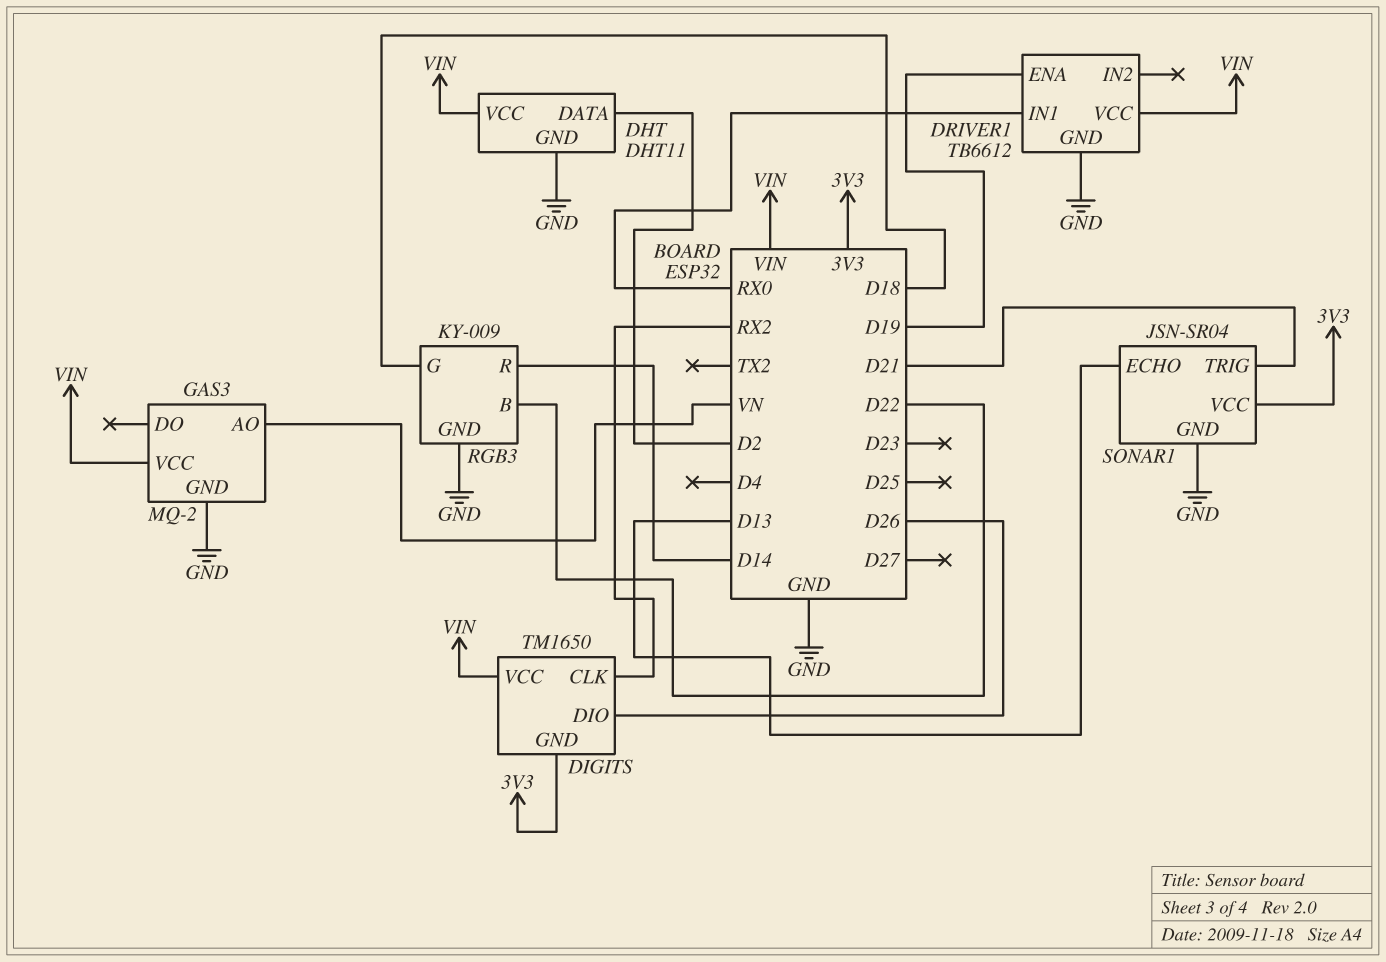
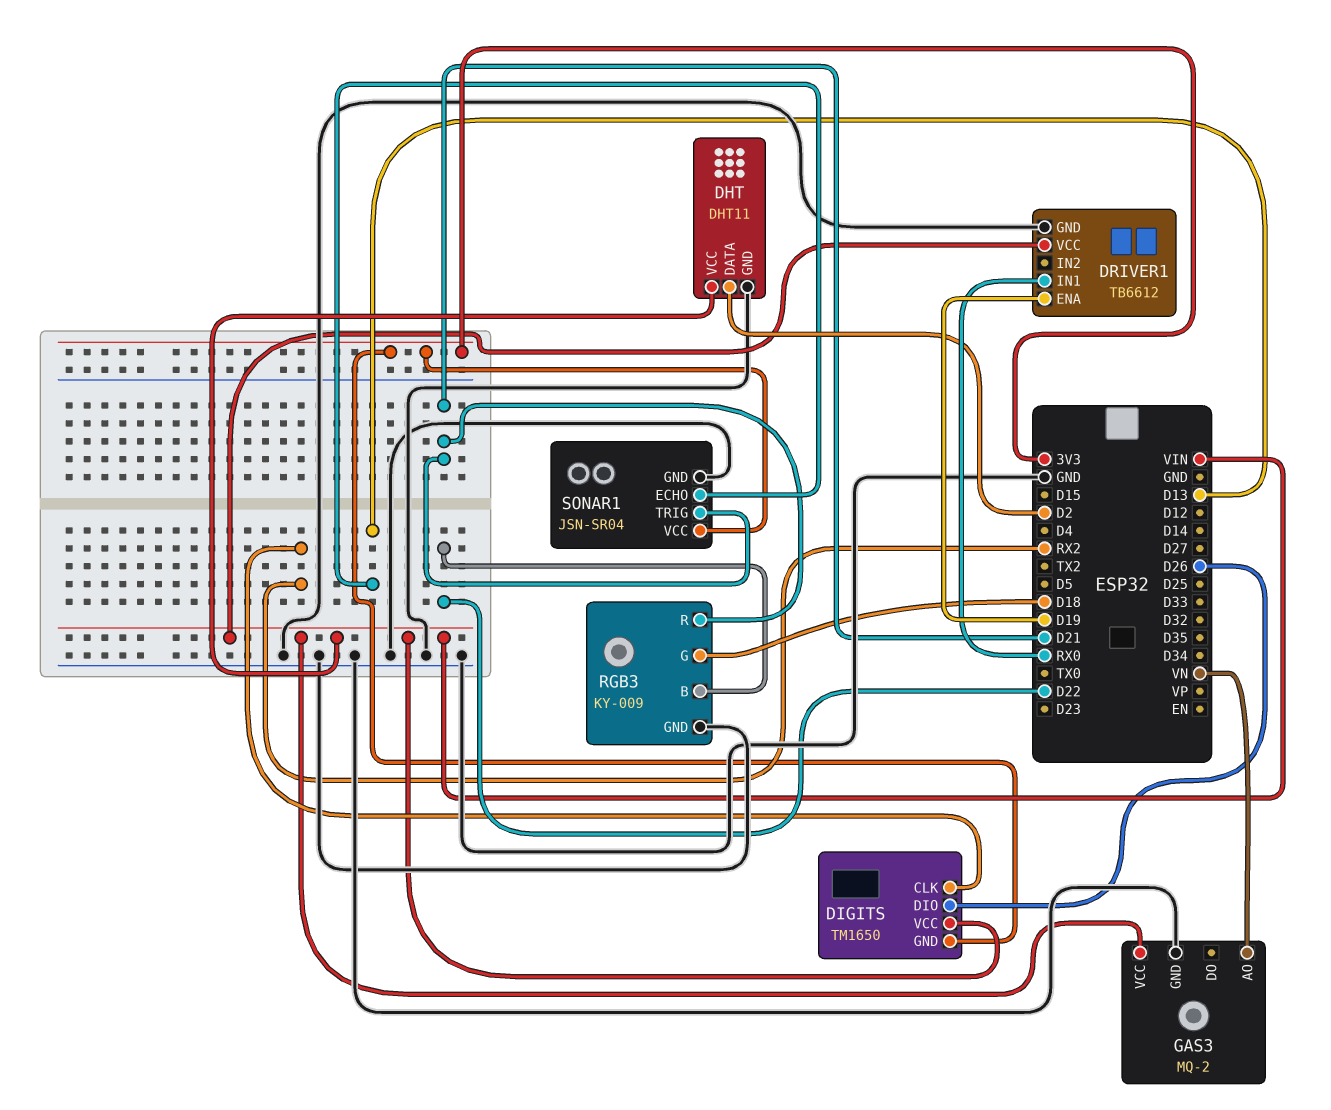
RGB3 pin R: D14 -> D21

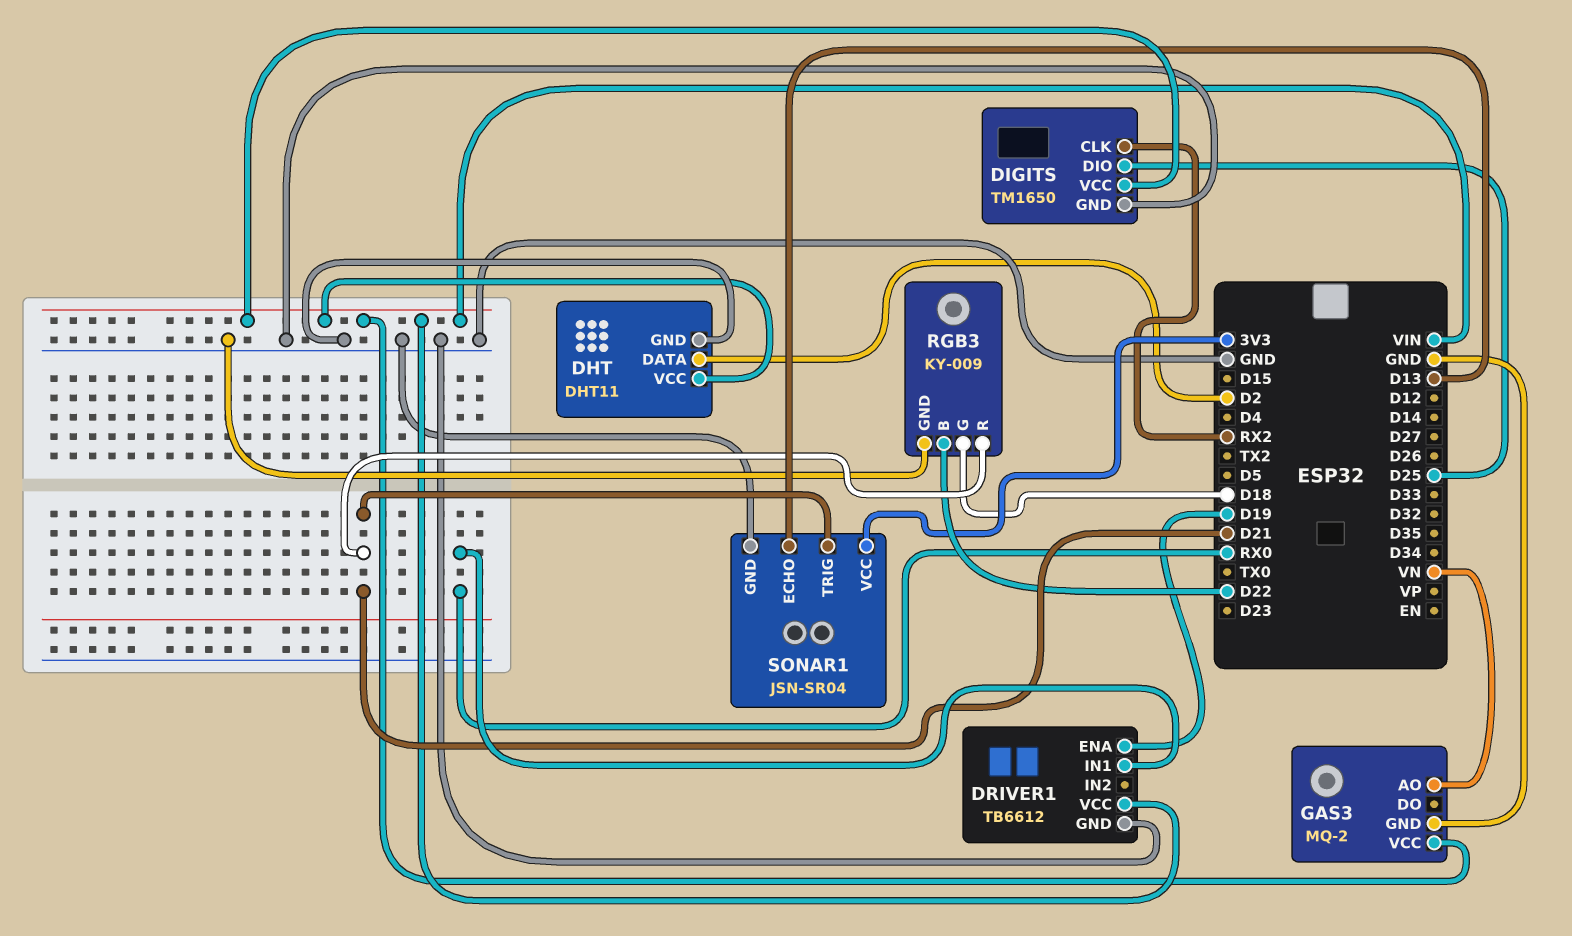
DIGITS pin DIO: D26 -> D25
DIGITS pin GND: 3V3 -> GND

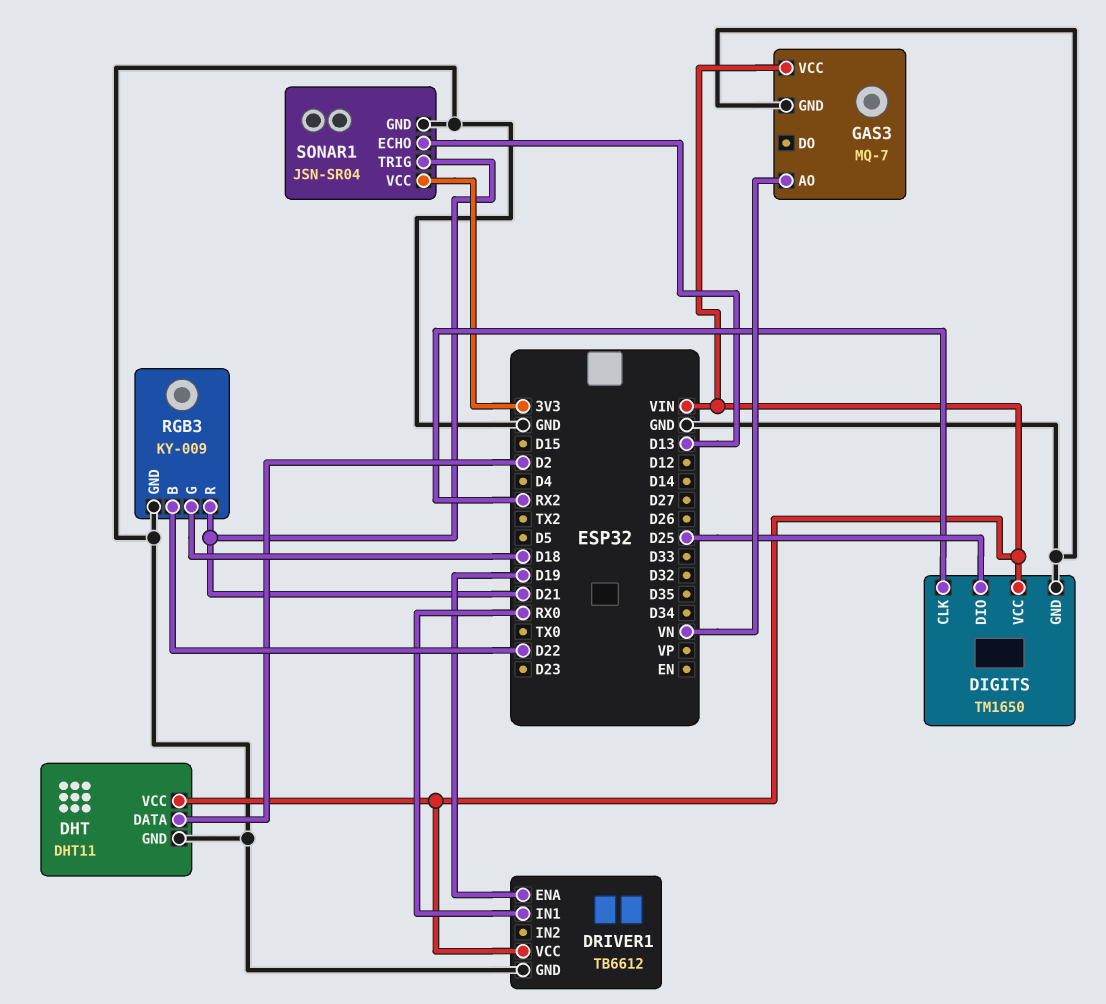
GAS3: MQ-2 -> MQ-7

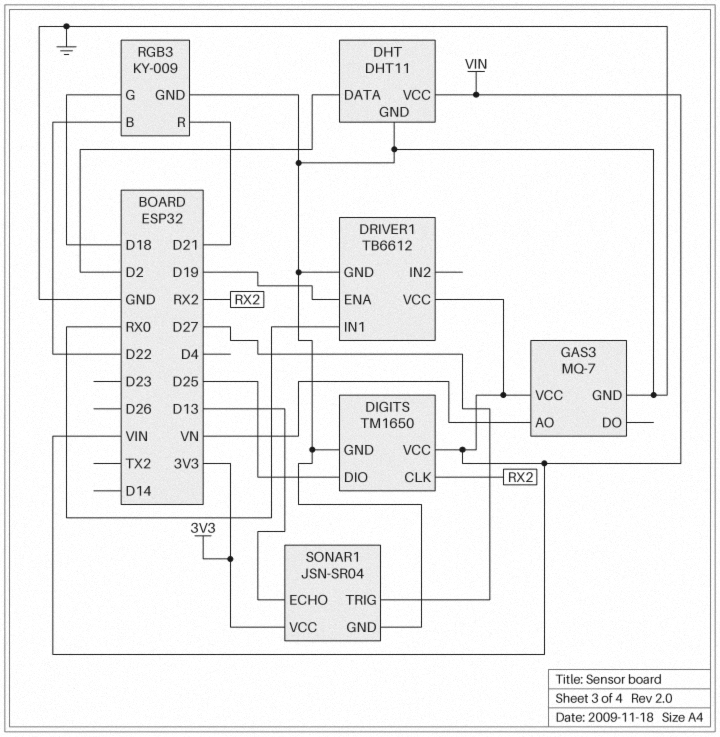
SONAR1 pin TRIG: D21 -> D27

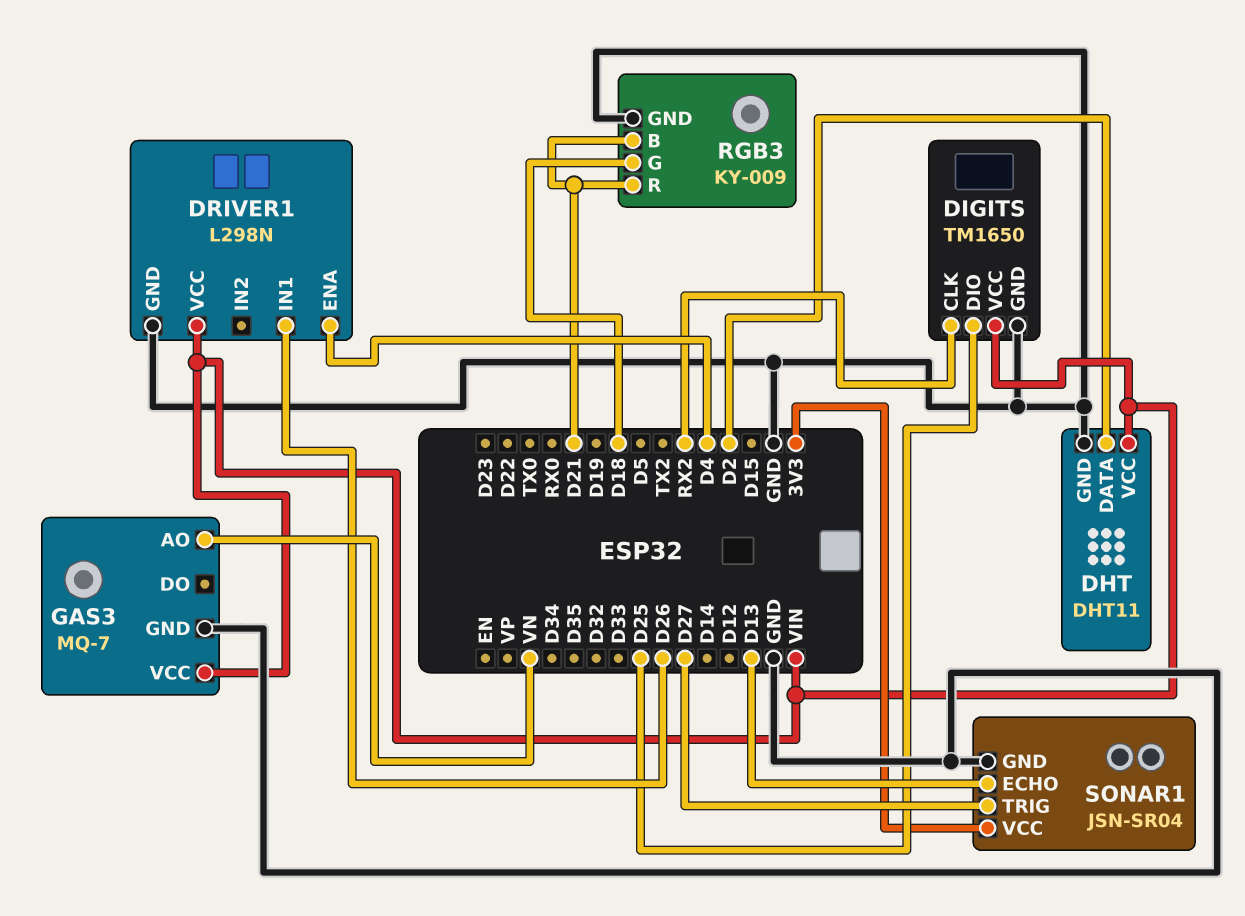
DRIVER1: TB6612 -> L298N
DRIVER1 pin ENA: D19 -> D4
DRIVER1 pin IN1: RX0 -> D26
RGB3 pin B: D22 -> D21

